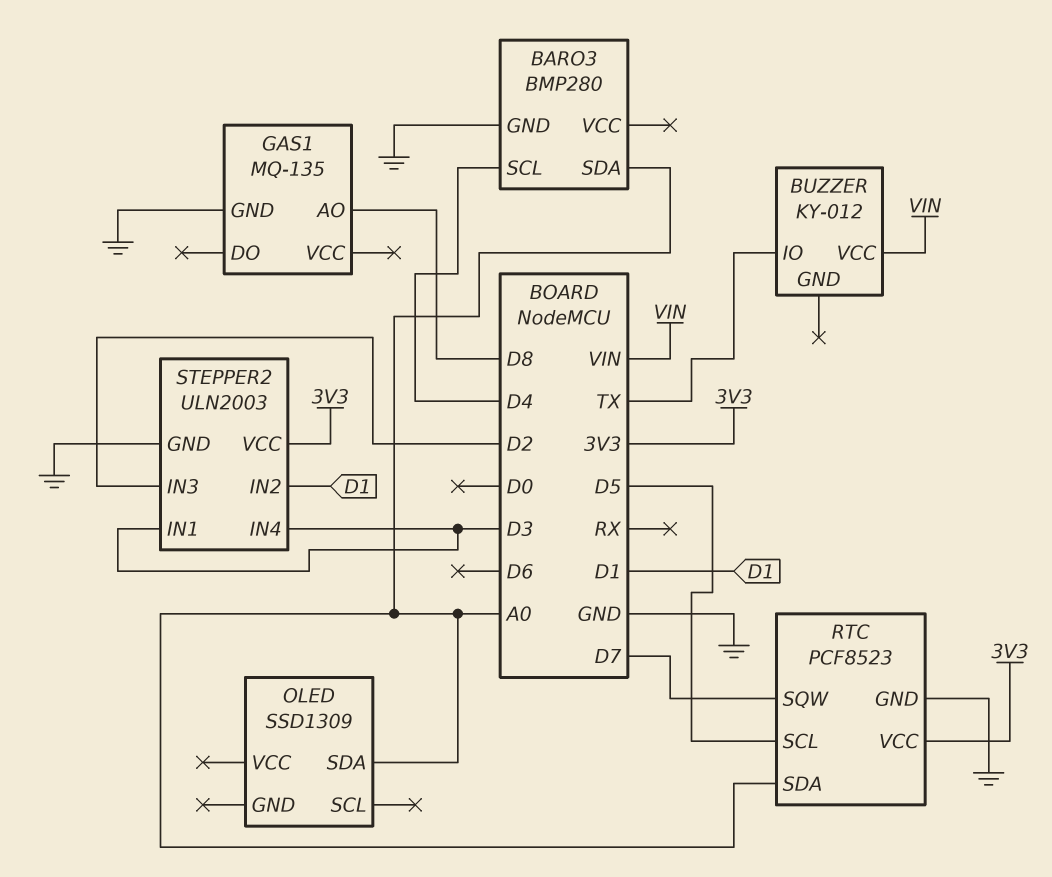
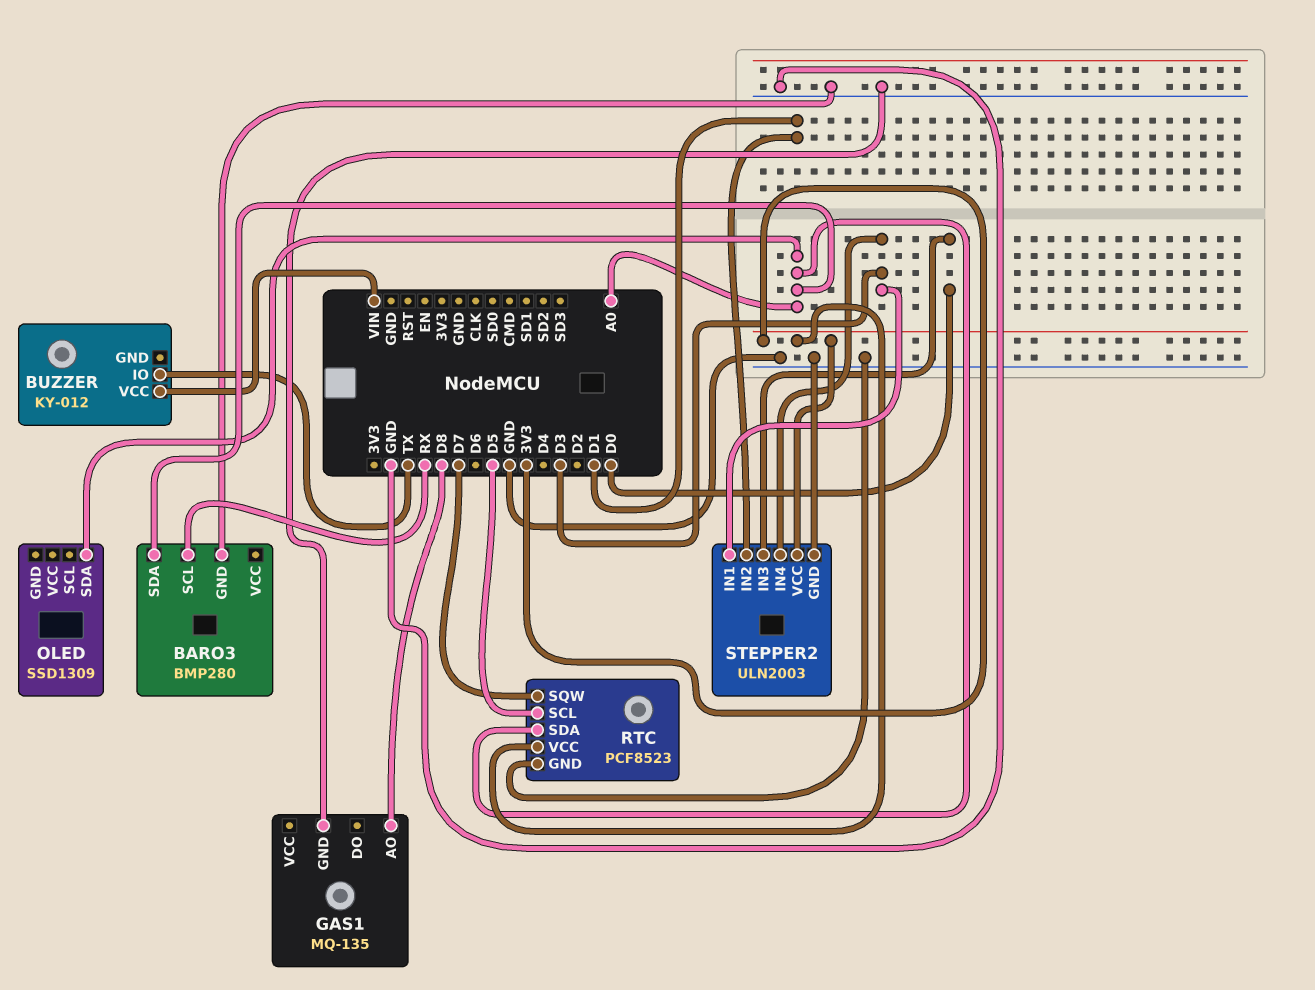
BARO3 pin SCL: D4 -> RX
STEPPER2 pin IN3: D2 -> D0

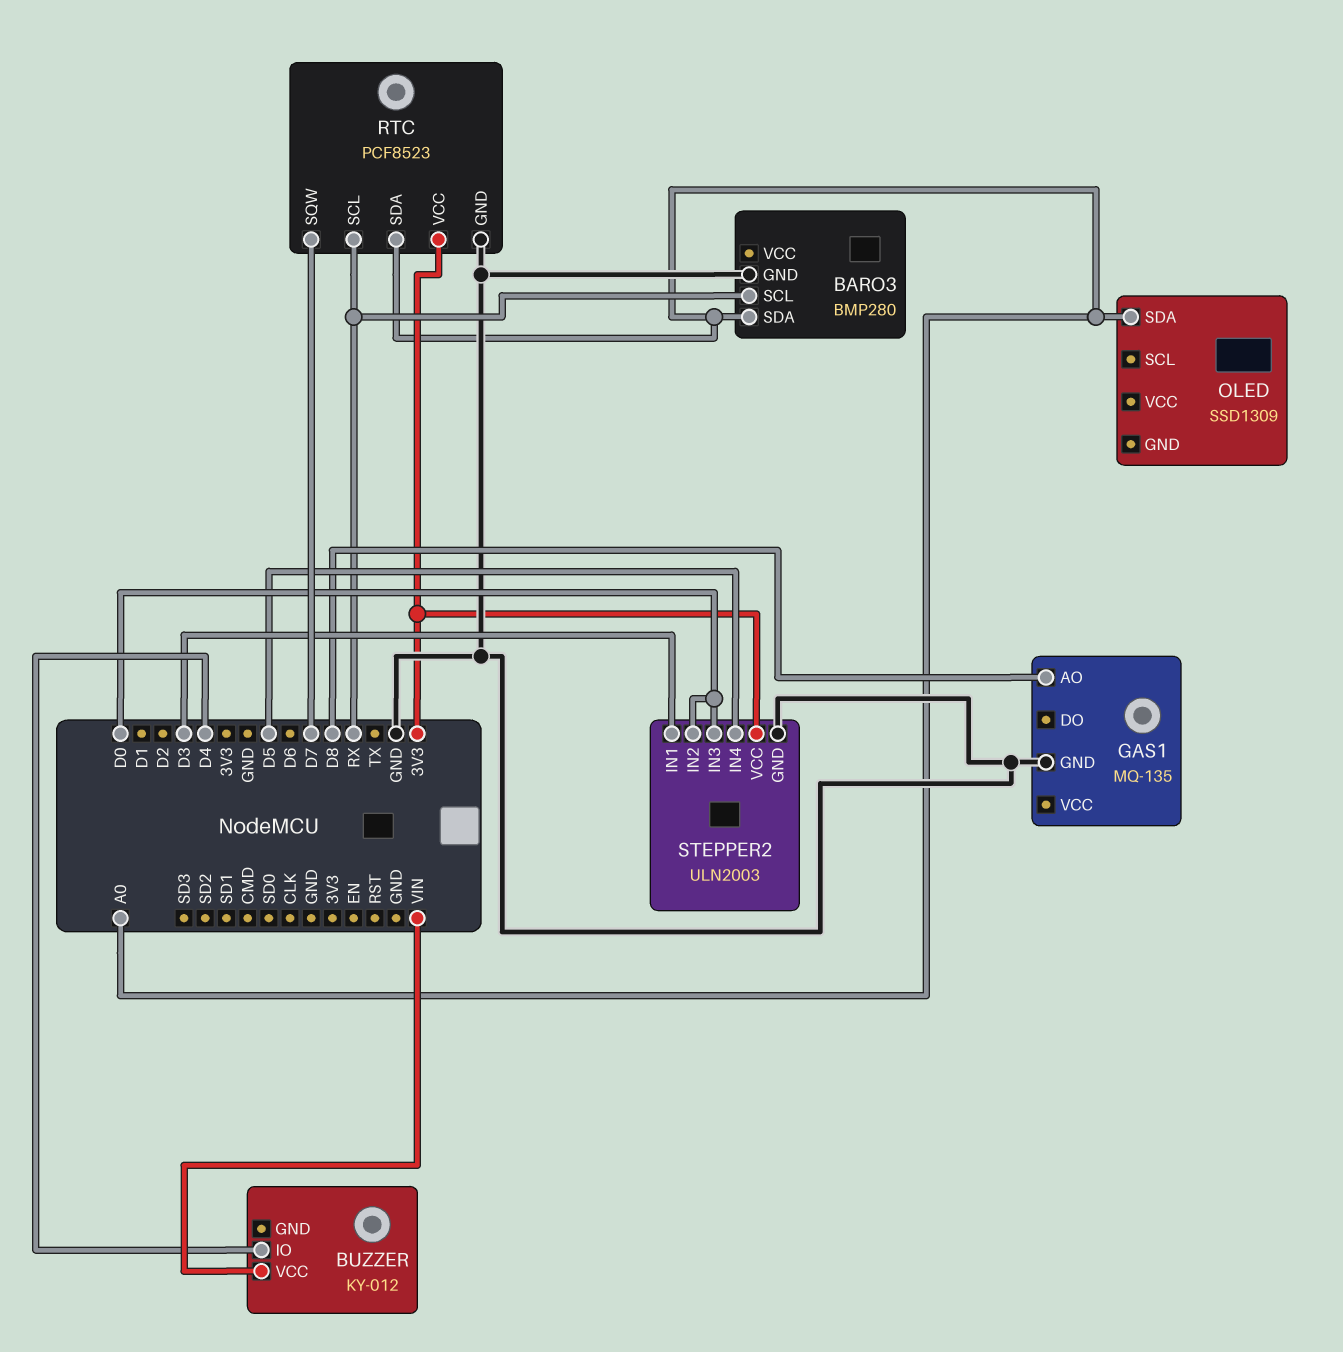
BUZZER pin IO: TX -> D4
RTC pin SCL: D5 -> RX
STEPPER2 pin IN2: D1 -> D0
STEPPER2 pin IN4: D3 -> D5

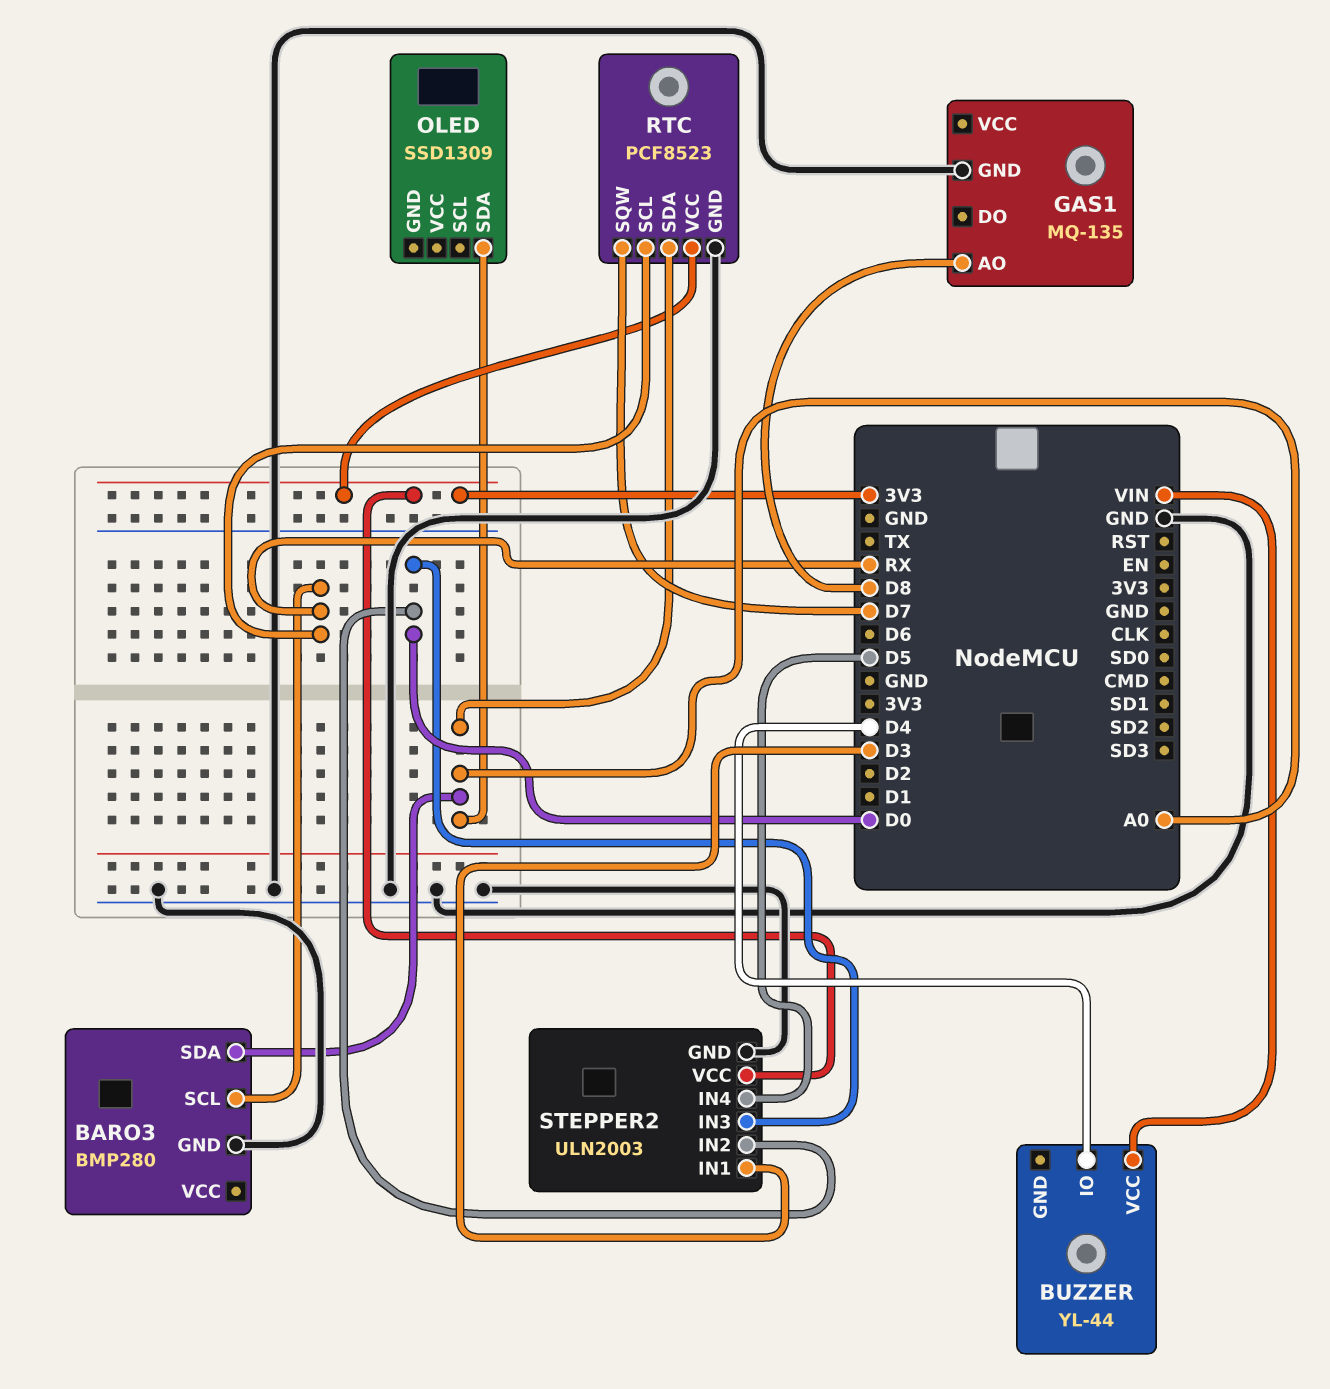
BUZZER: KY-012 -> YL-44

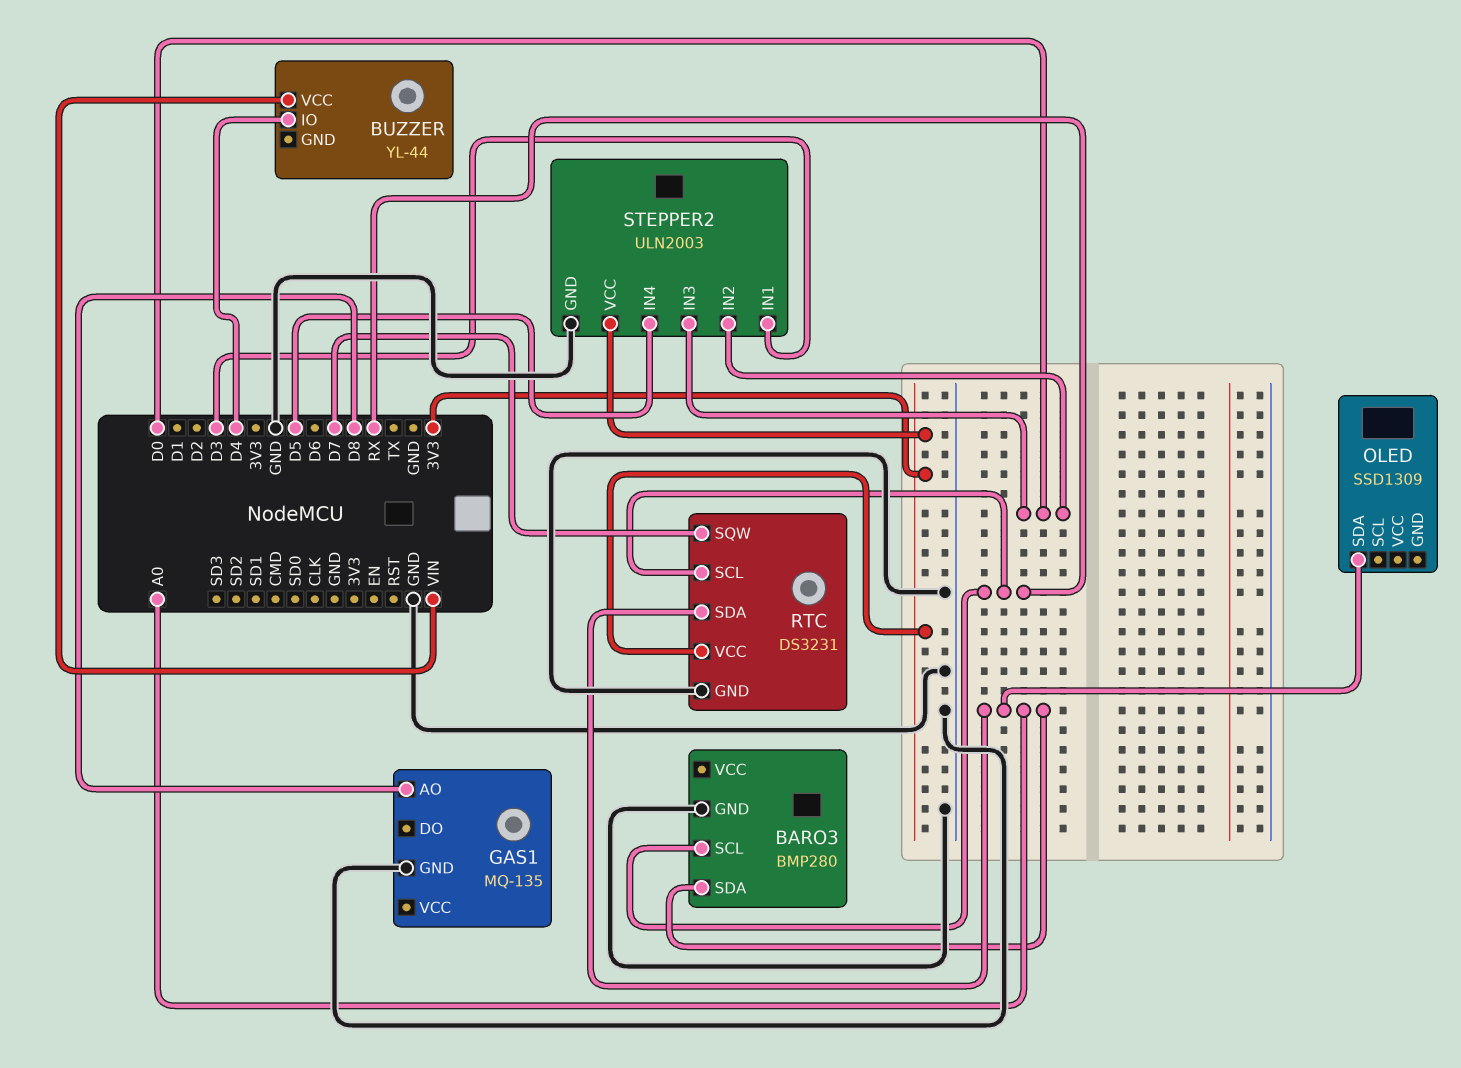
RTC: PCF8523 -> DS3231

